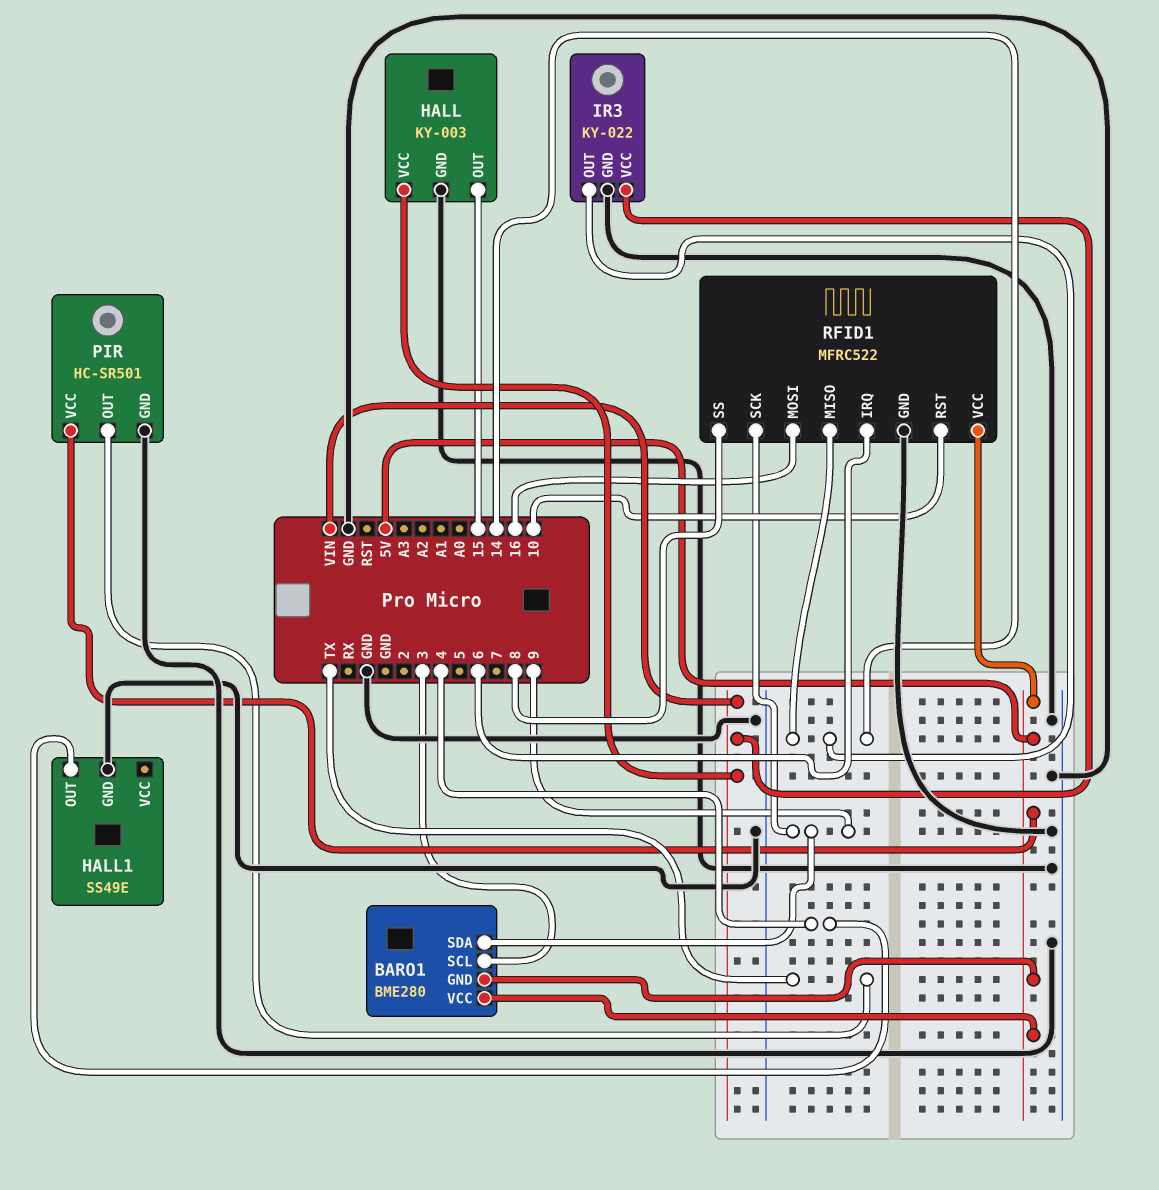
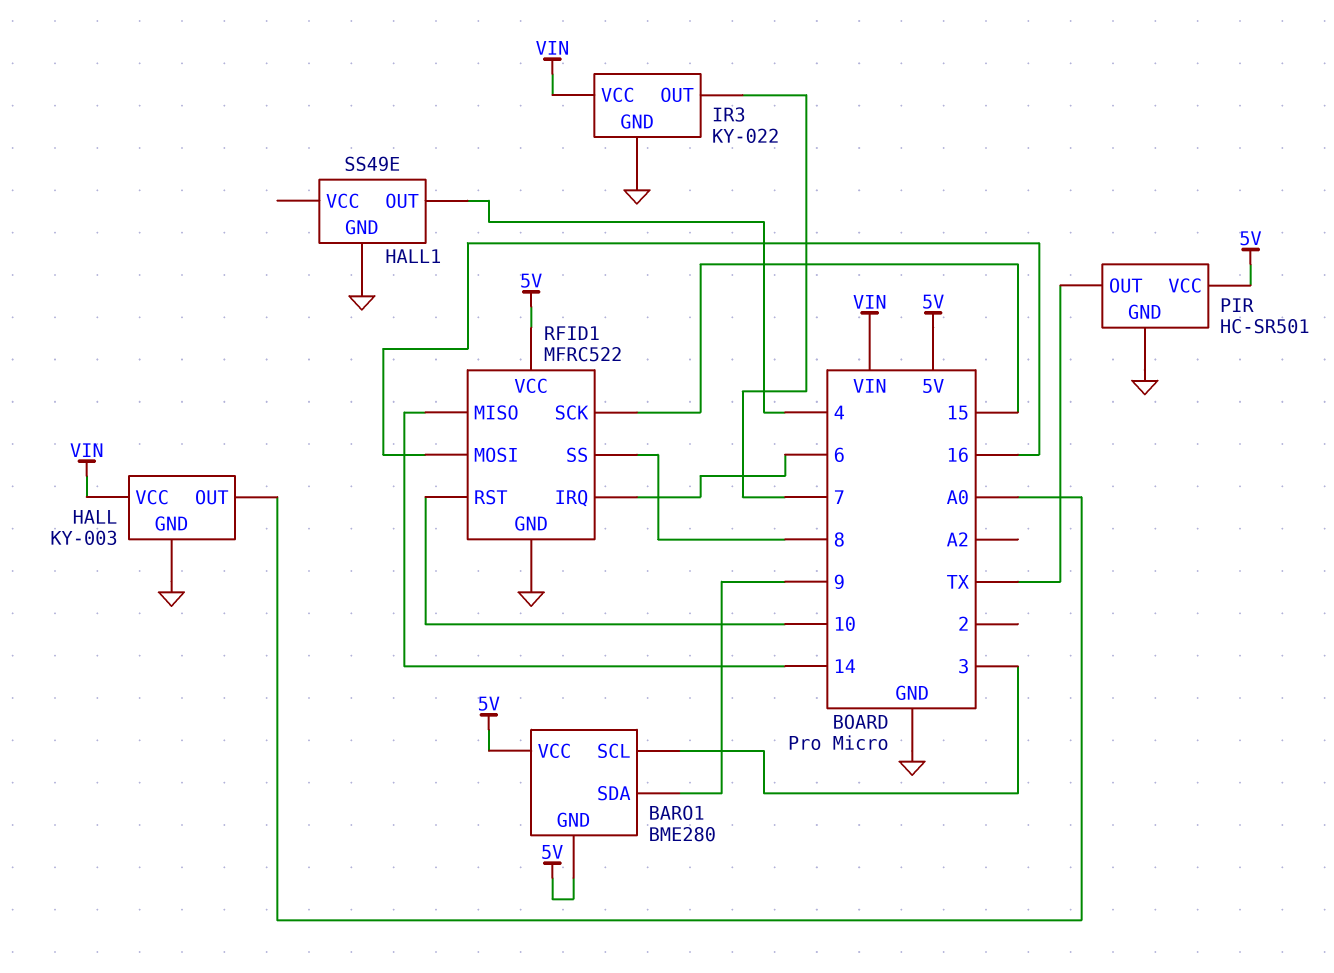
HALL pin OUT: 15 -> A0
IR3 pin OUT: 14 -> 7
RFID1 pin SCK: 9 -> 15

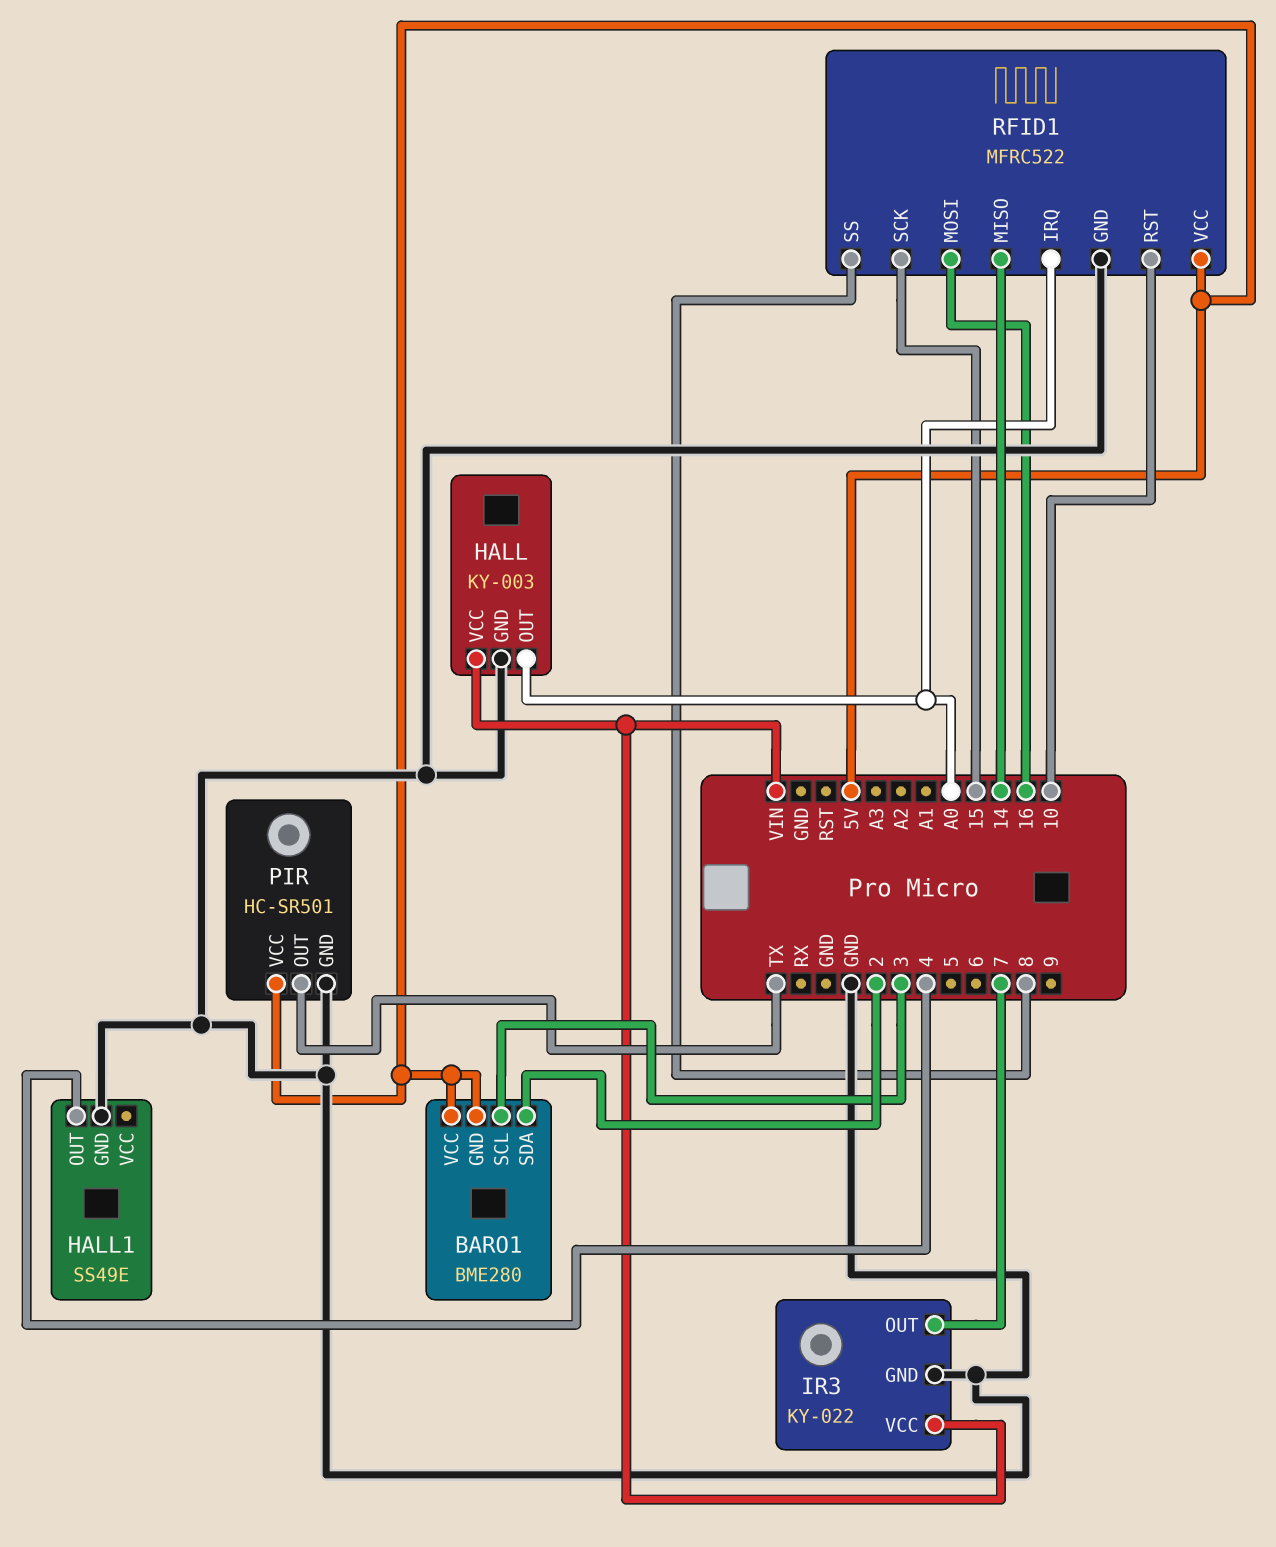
BARO1 pin SDA: 9 -> 2
RFID1 pin IRQ: 6 -> A0

